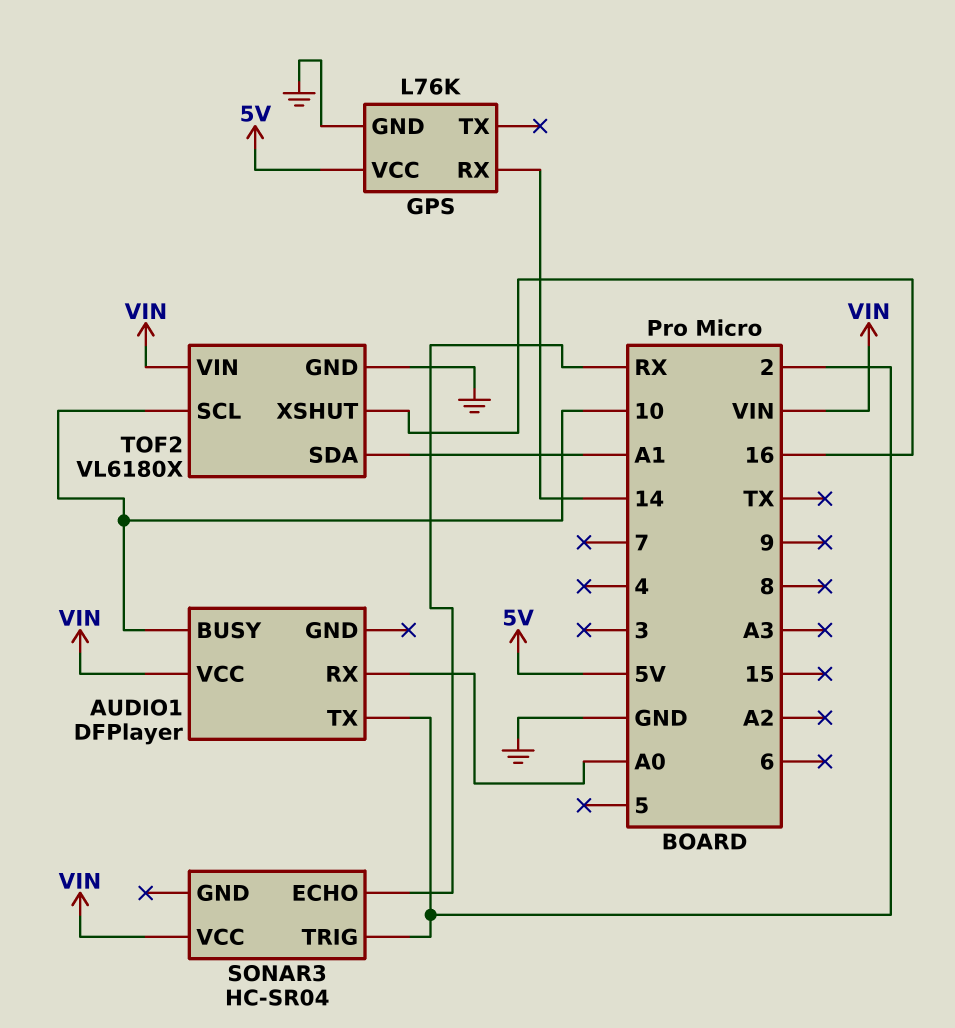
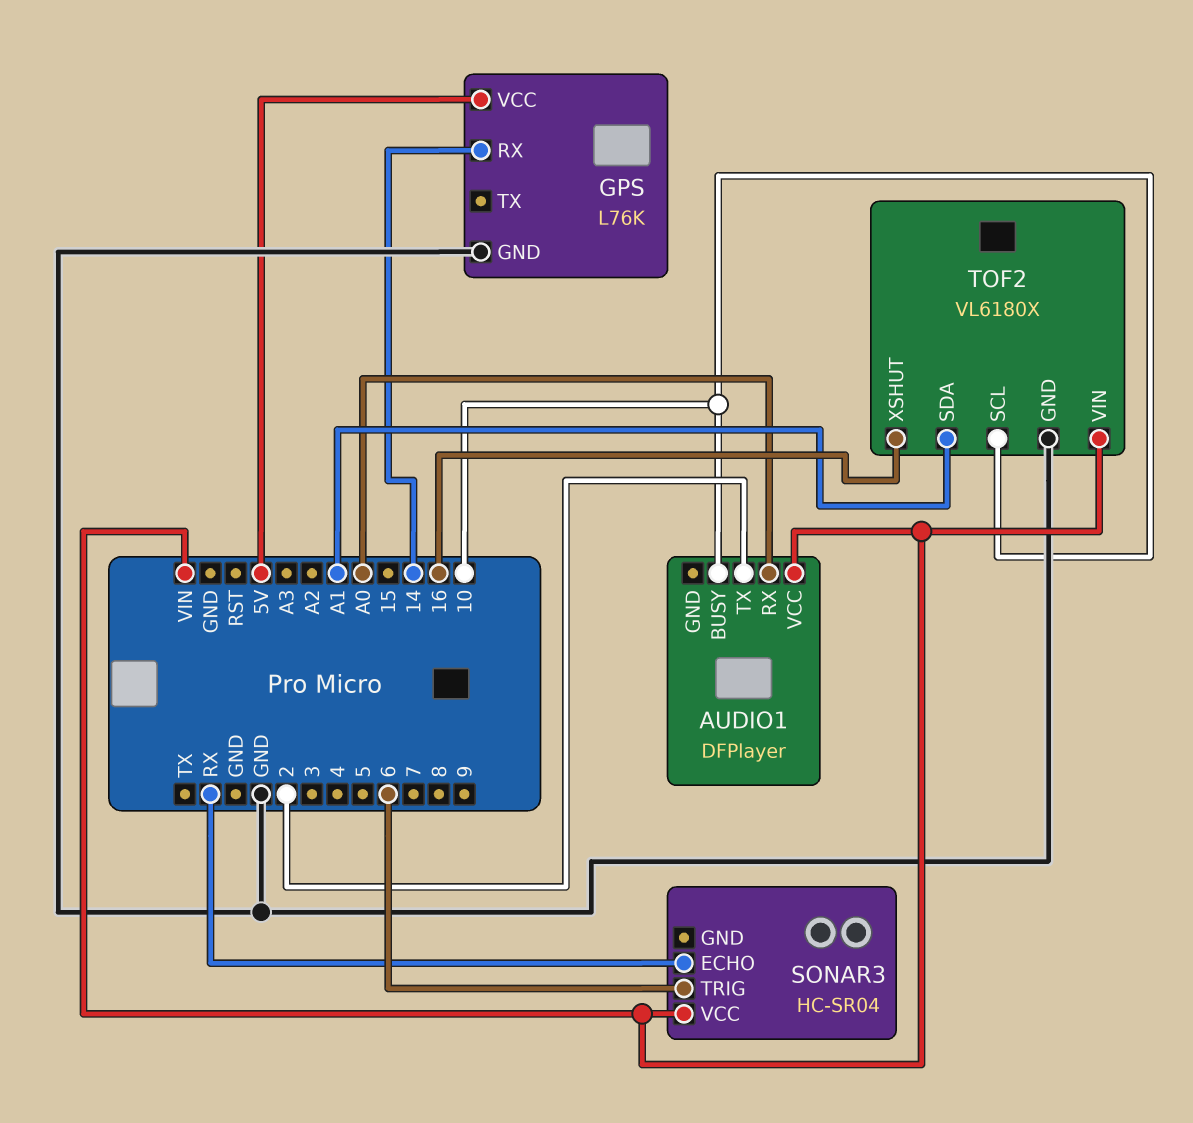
SONAR3 pin TRIG: 2 -> 6

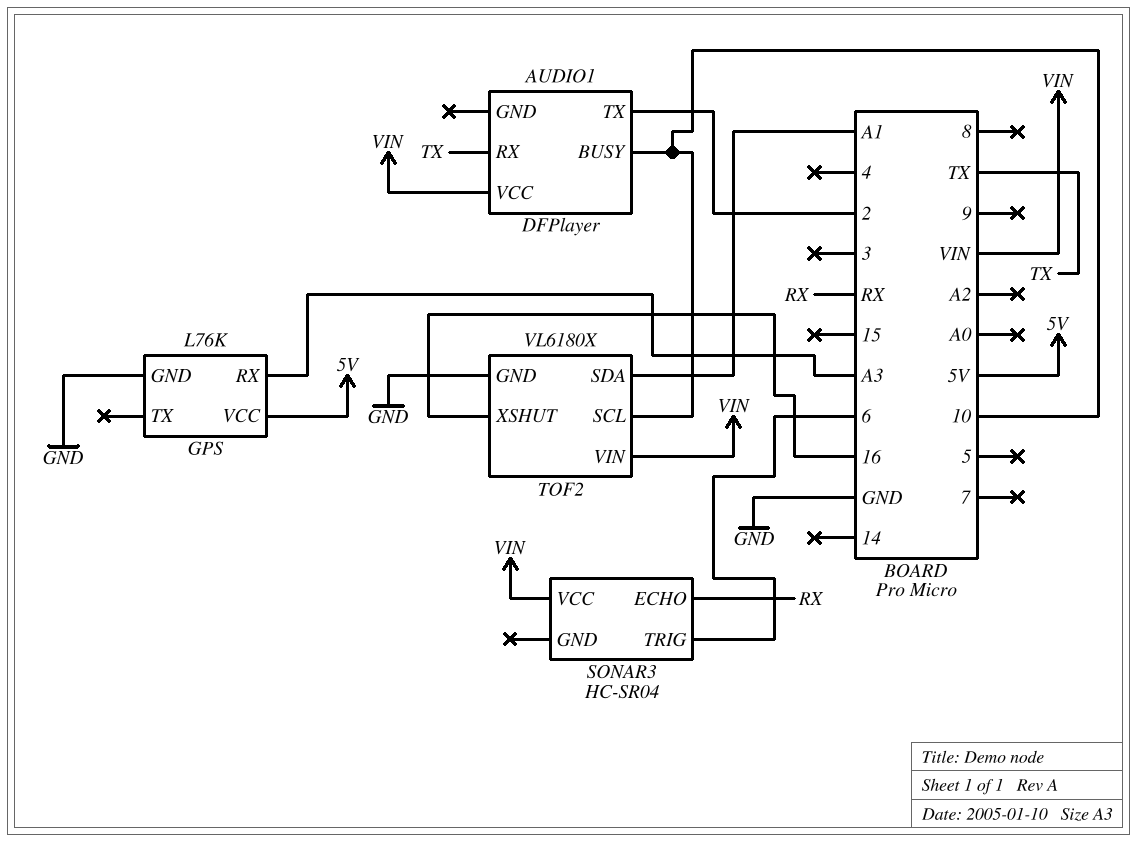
AUDIO1 pin RX: A0 -> TX
GPS pin RX: 14 -> A3

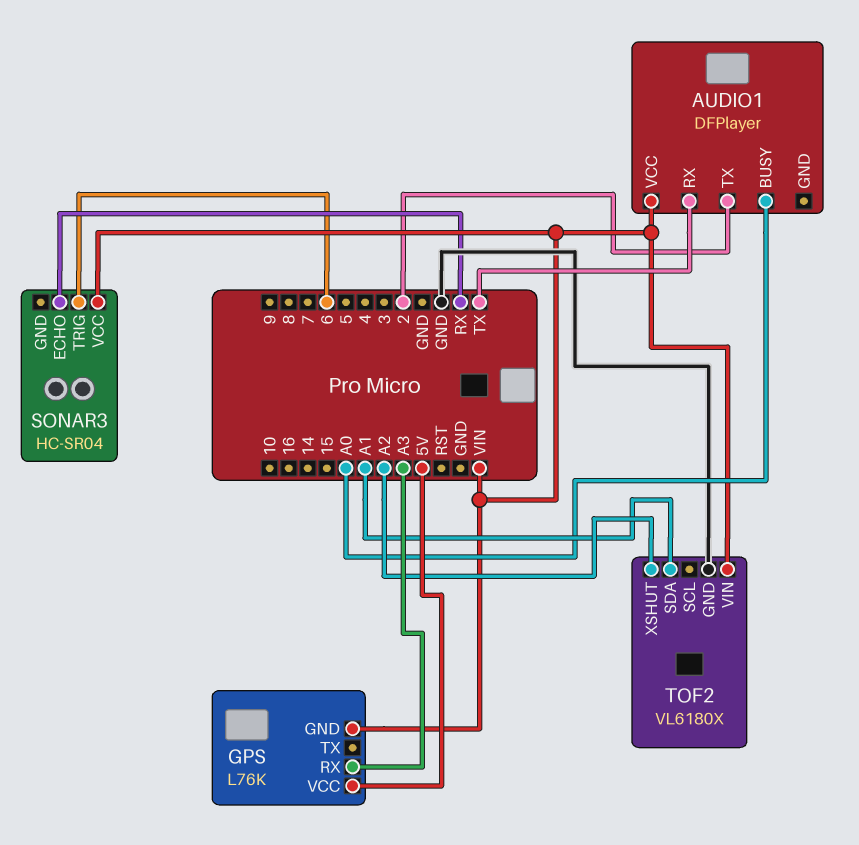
AUDIO1 pin BUSY: 10 -> A0
GPS pin GND: GND -> VIN
TOF2 pin SCL: 10 -> none
TOF2 pin XSHUT: 16 -> A2

